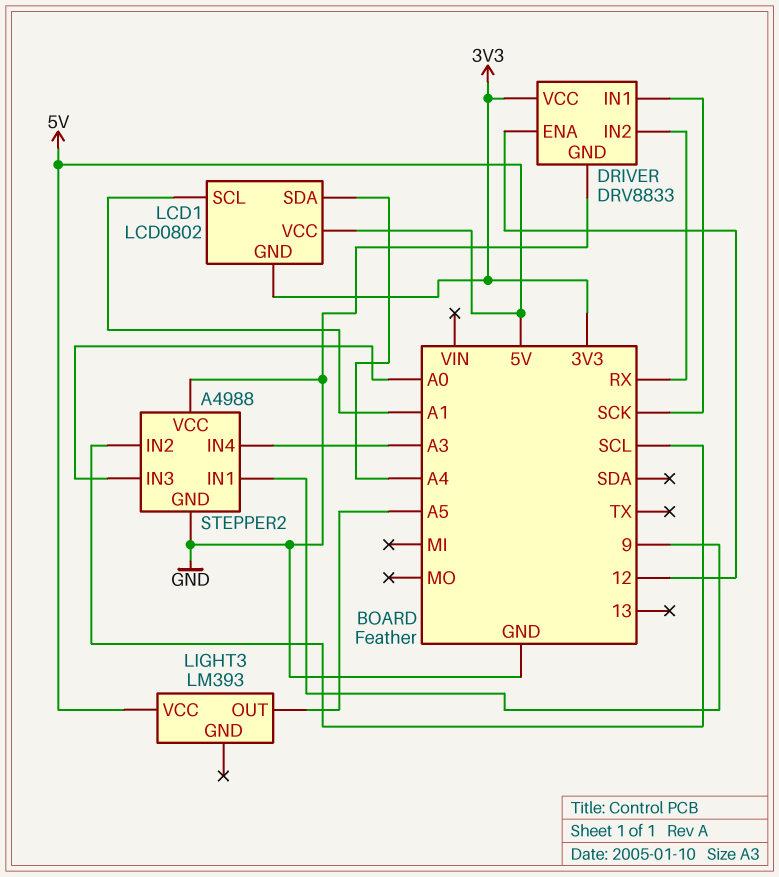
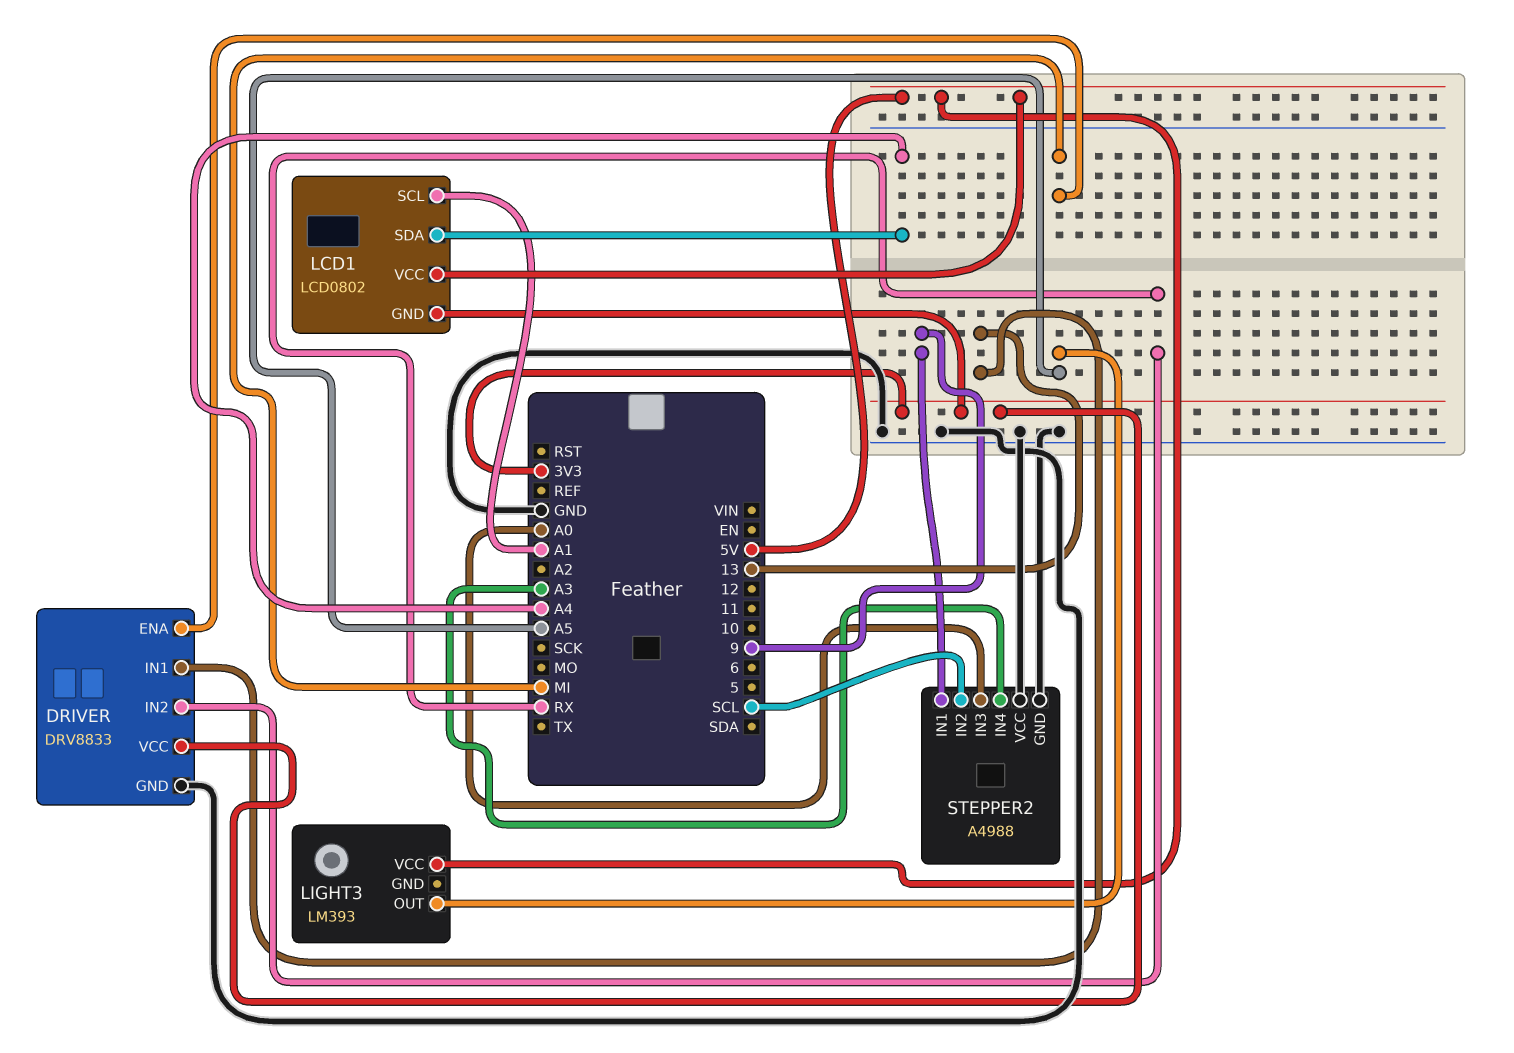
DRIVER pin ENA: 12 -> MI
DRIVER pin IN1: SCK -> 13

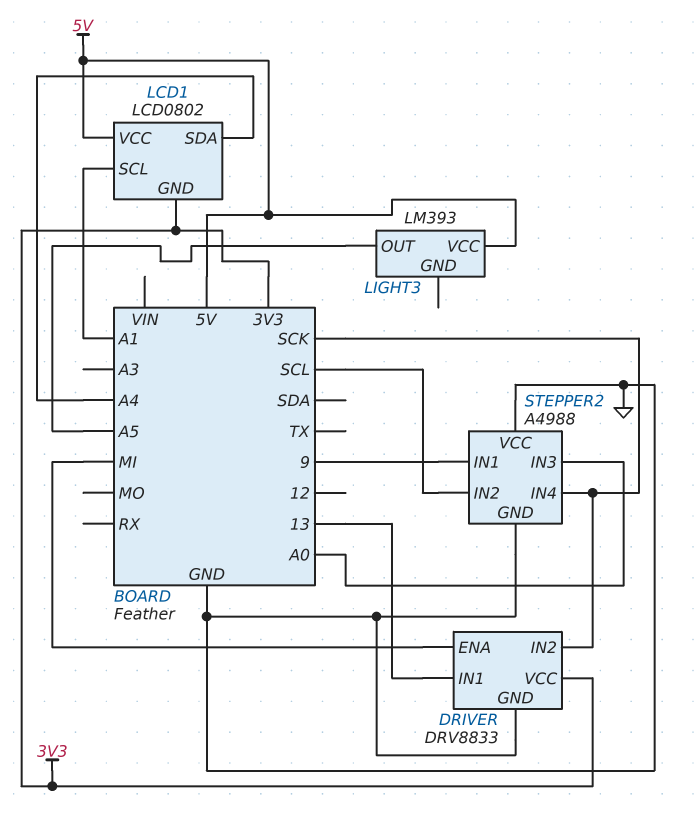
DRIVER pin IN2: RX -> SCK
STEPPER2 pin IN4: A3 -> SCK

